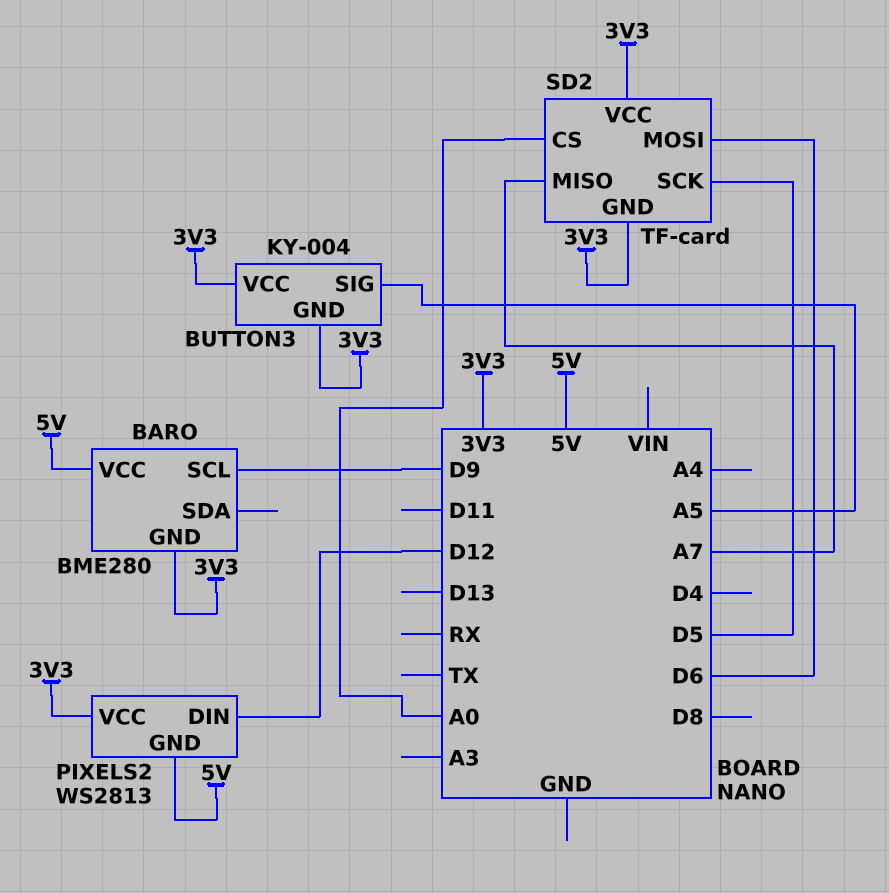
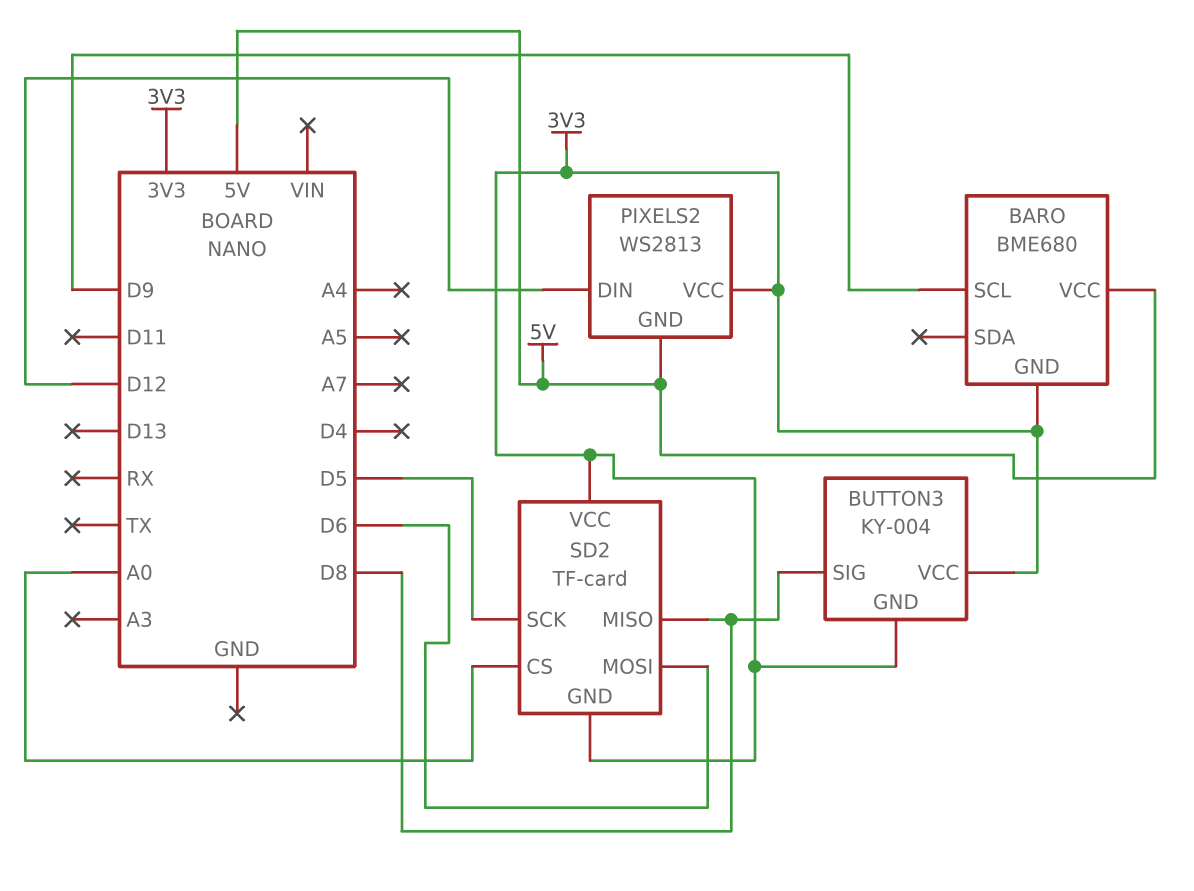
BARO: BME280 -> BME680
BUTTON3 pin SIG: A5 -> D8
SD2 pin MISO: A7 -> D8

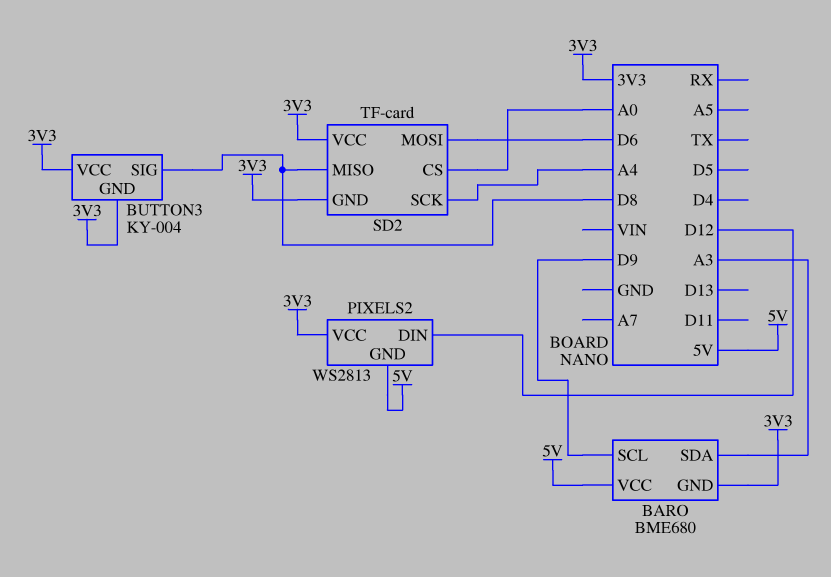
BARO pin SDA: none -> A3
SD2 pin SCK: D5 -> A4

